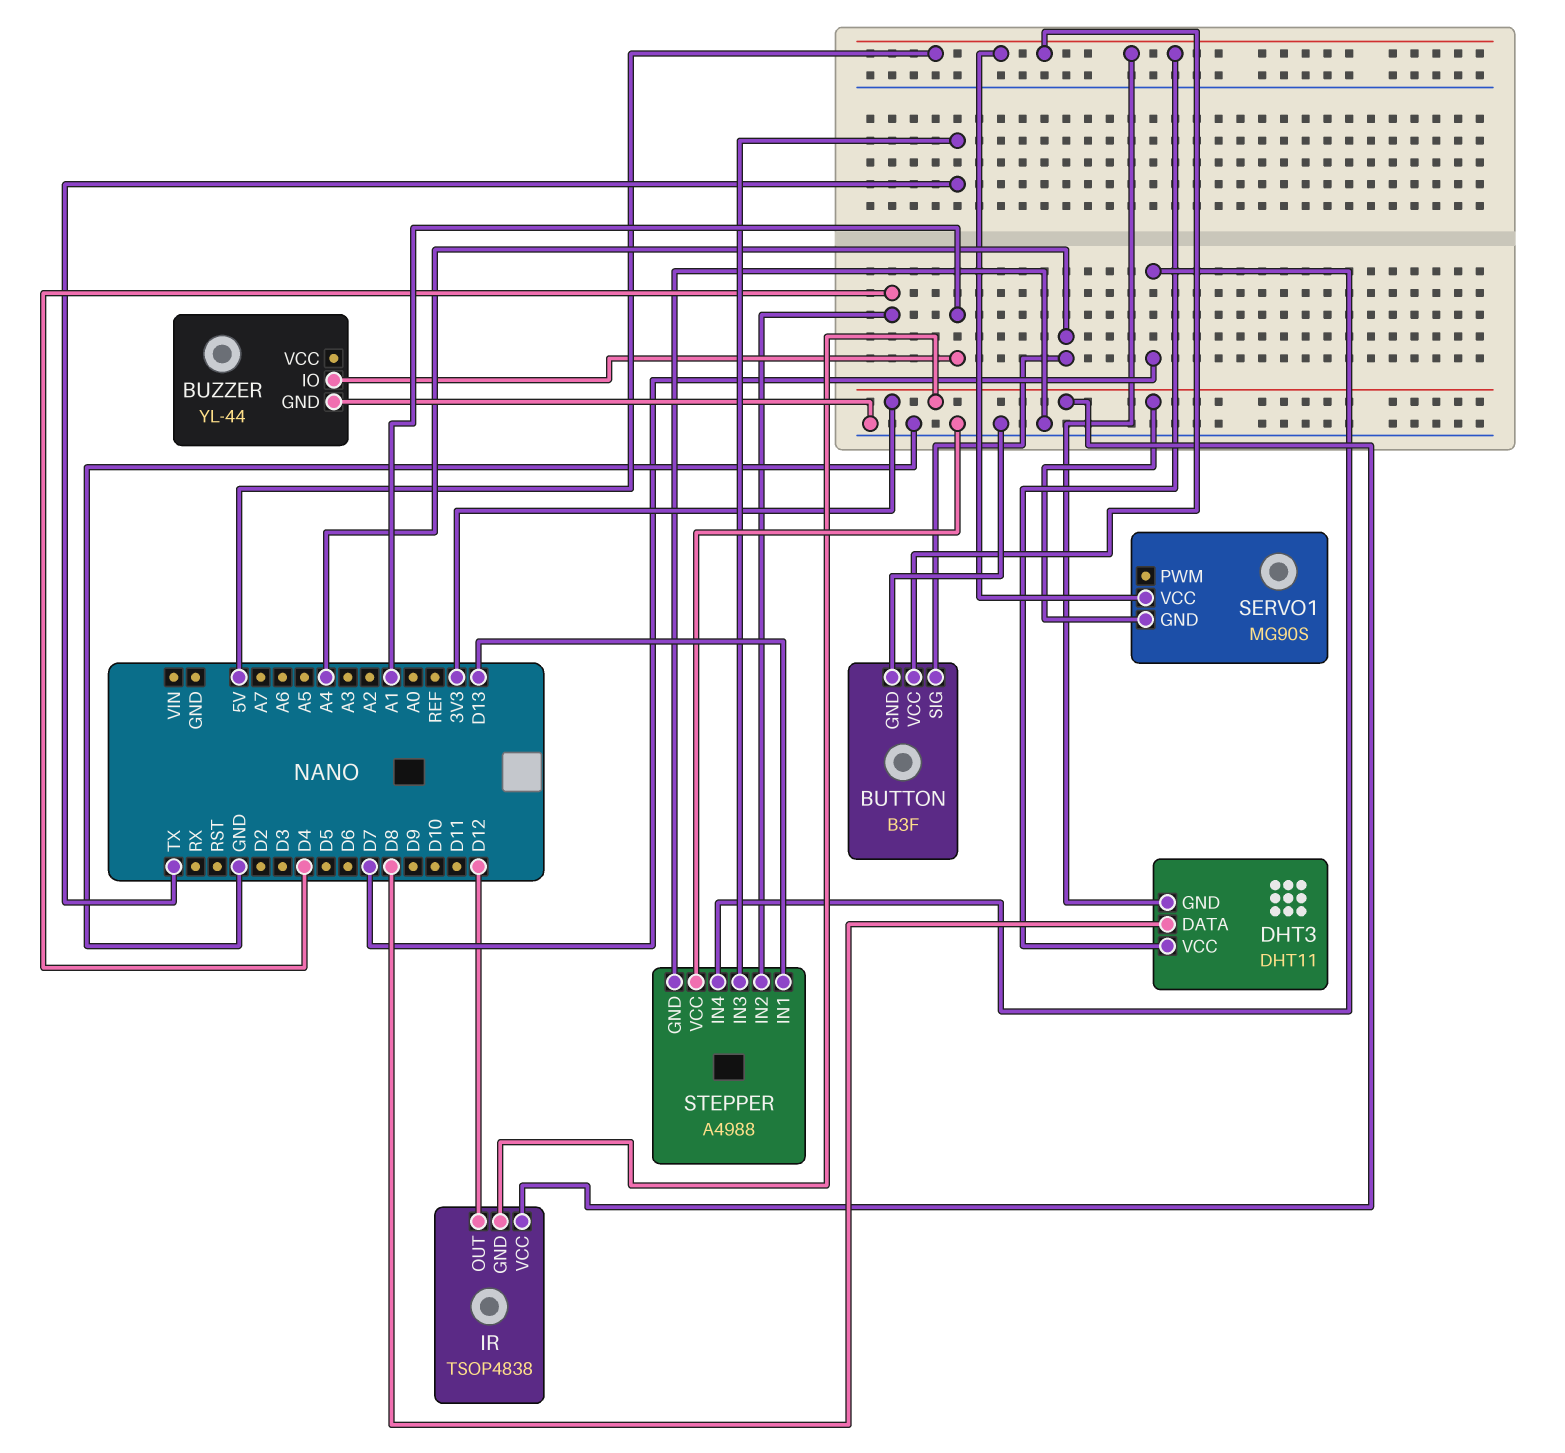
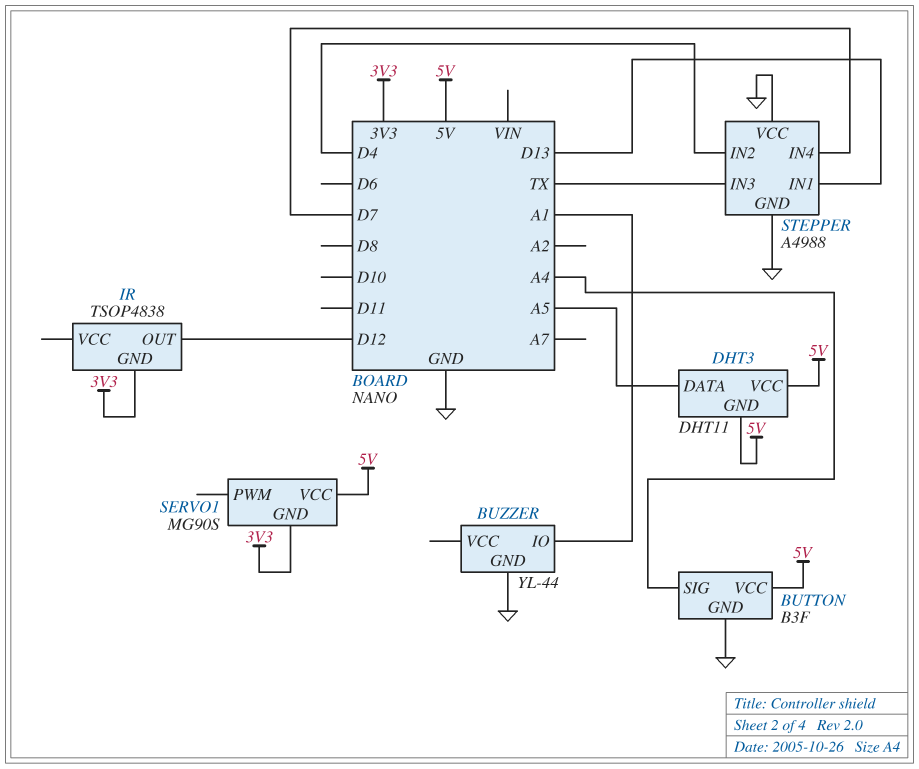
DHT3 pin DATA: D8 -> A5
IR pin VCC: 3V3 -> none

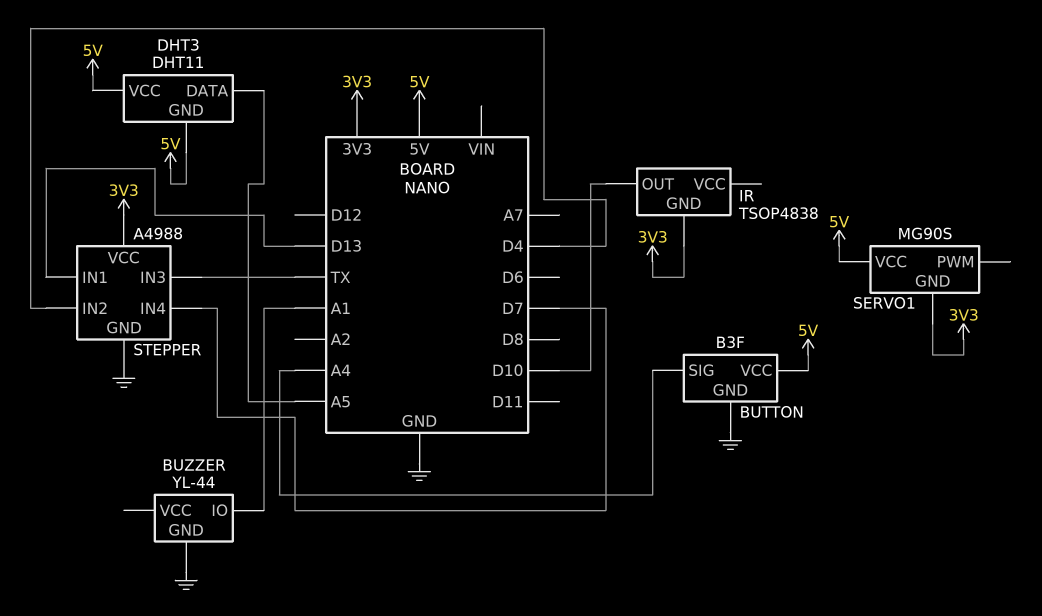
IR pin OUT: D12 -> D10
STEPPER pin VCC: GND -> 3V3

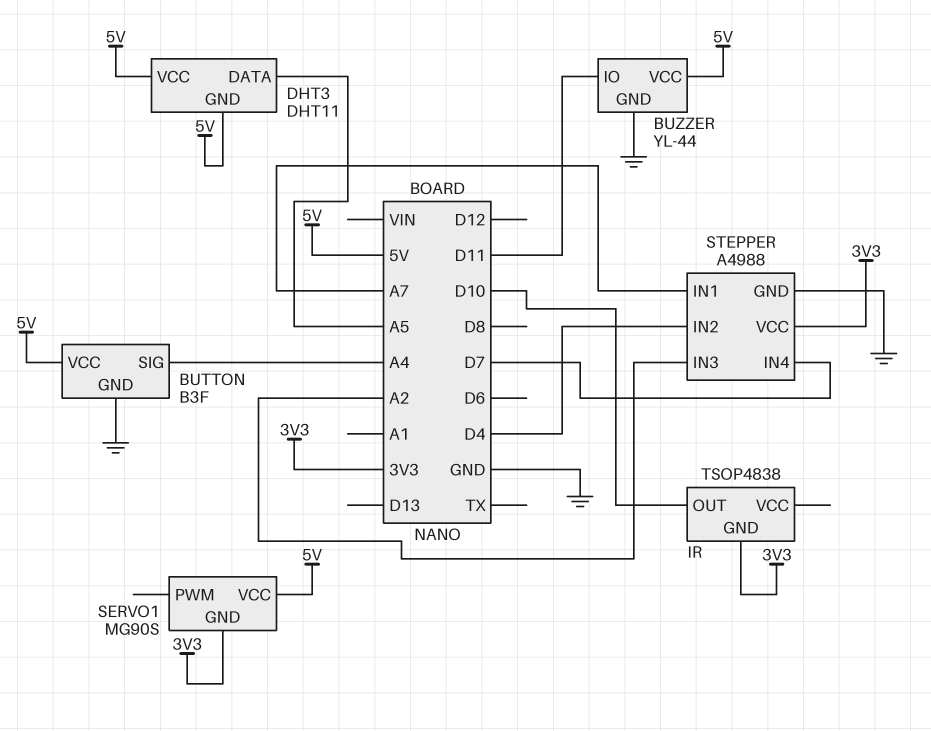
BUZZER pin IO: A1 -> D11
BUZZER pin VCC: none -> 5V
STEPPER pin IN1: D13 -> A7
STEPPER pin IN3: TX -> A2

